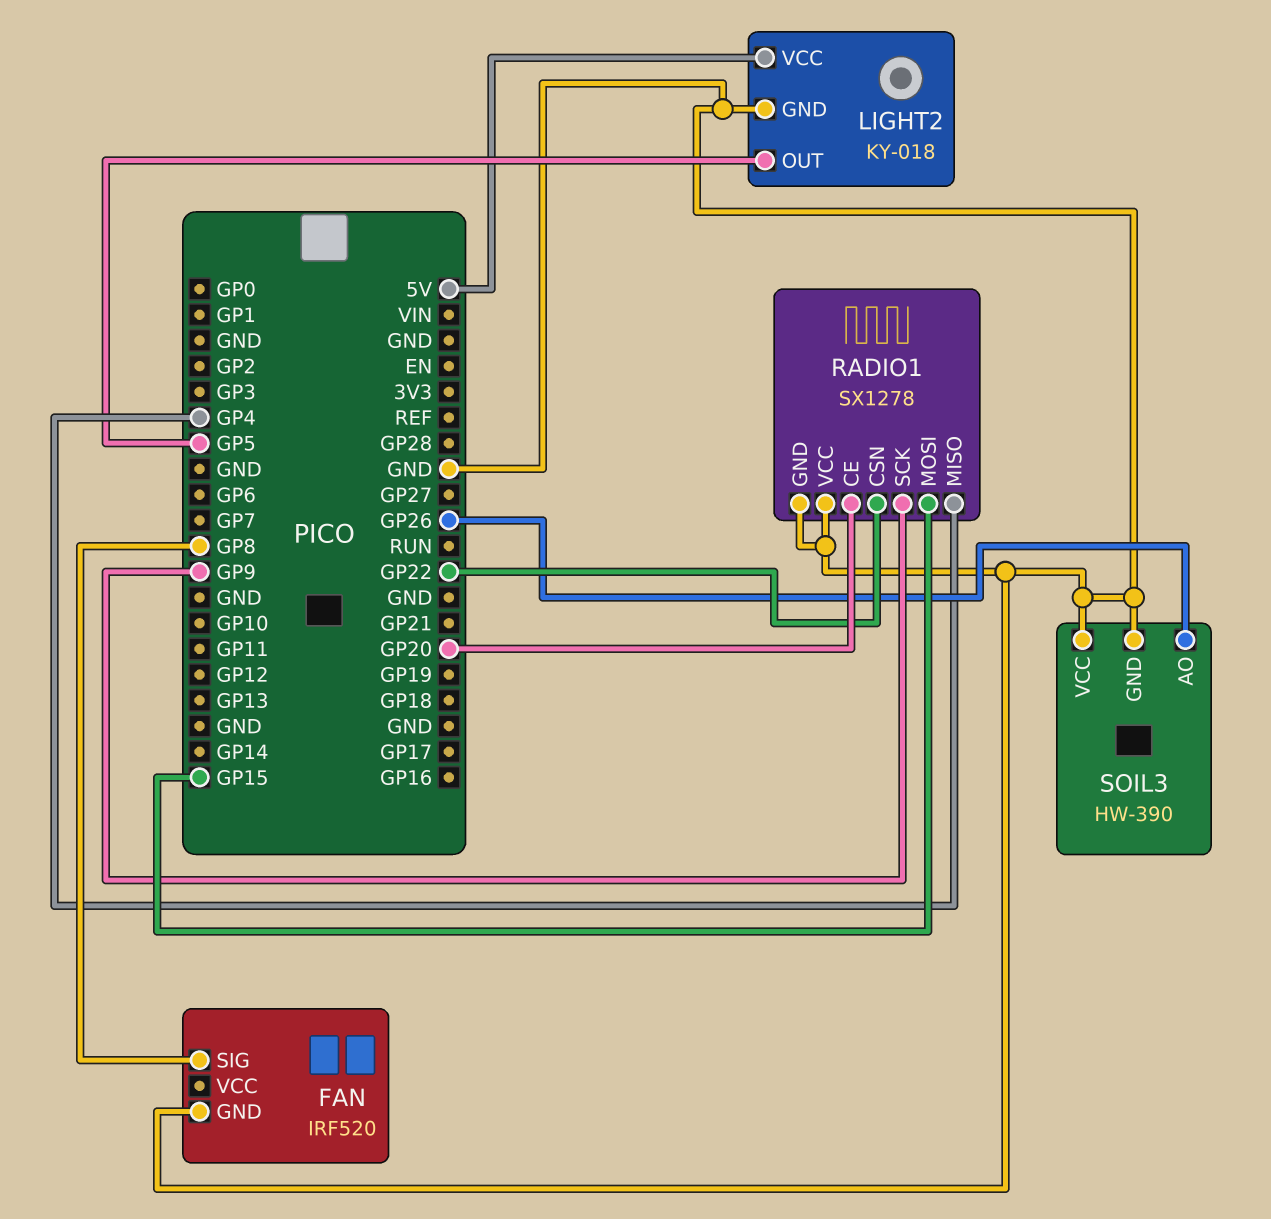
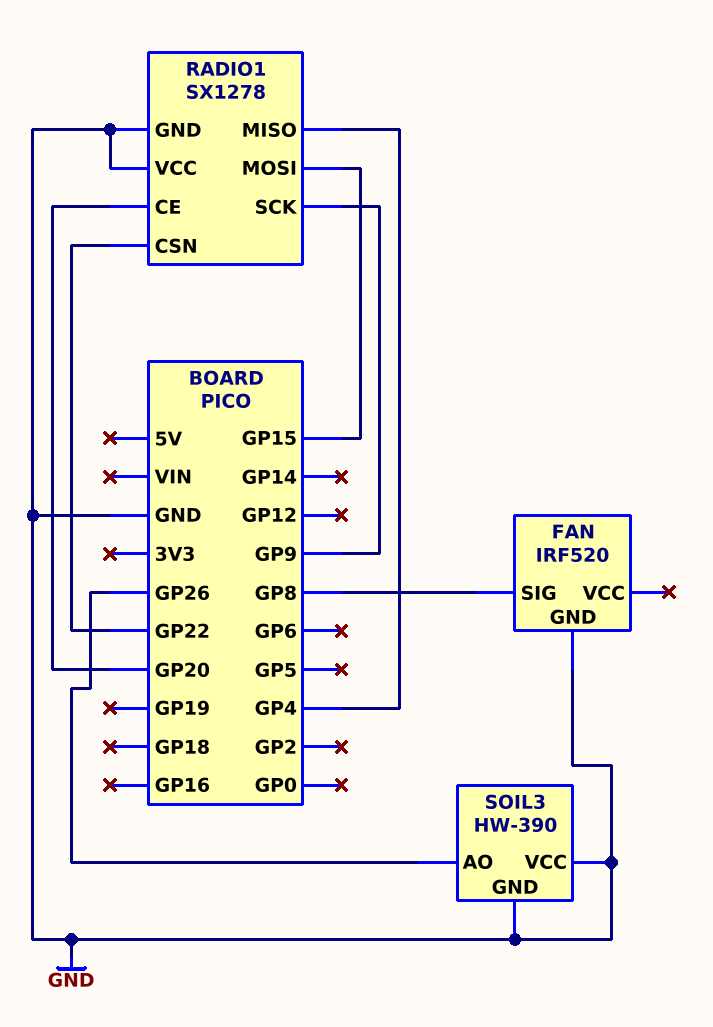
LIGHT2: KY-018 -> none
LIGHT2 pin GND: GND -> none
LIGHT2 pin OUT: GP5 -> none
LIGHT2 pin VCC: 5V -> none

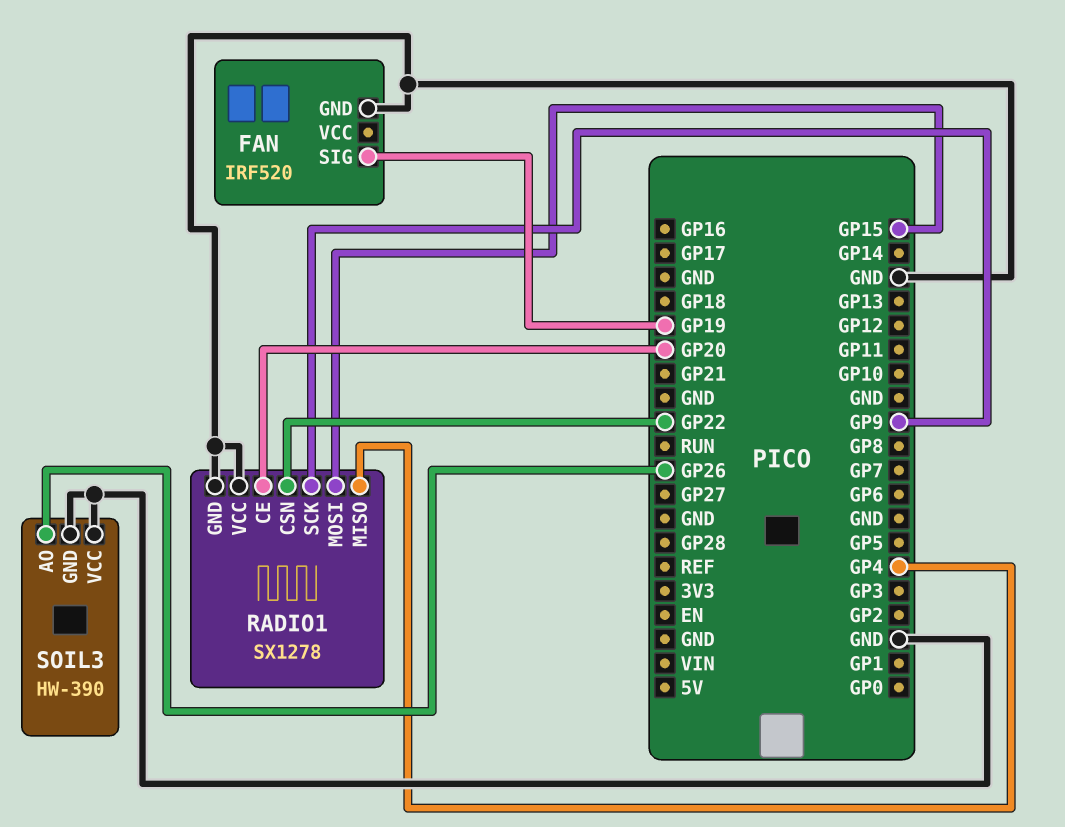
FAN pin SIG: GP8 -> GP19

